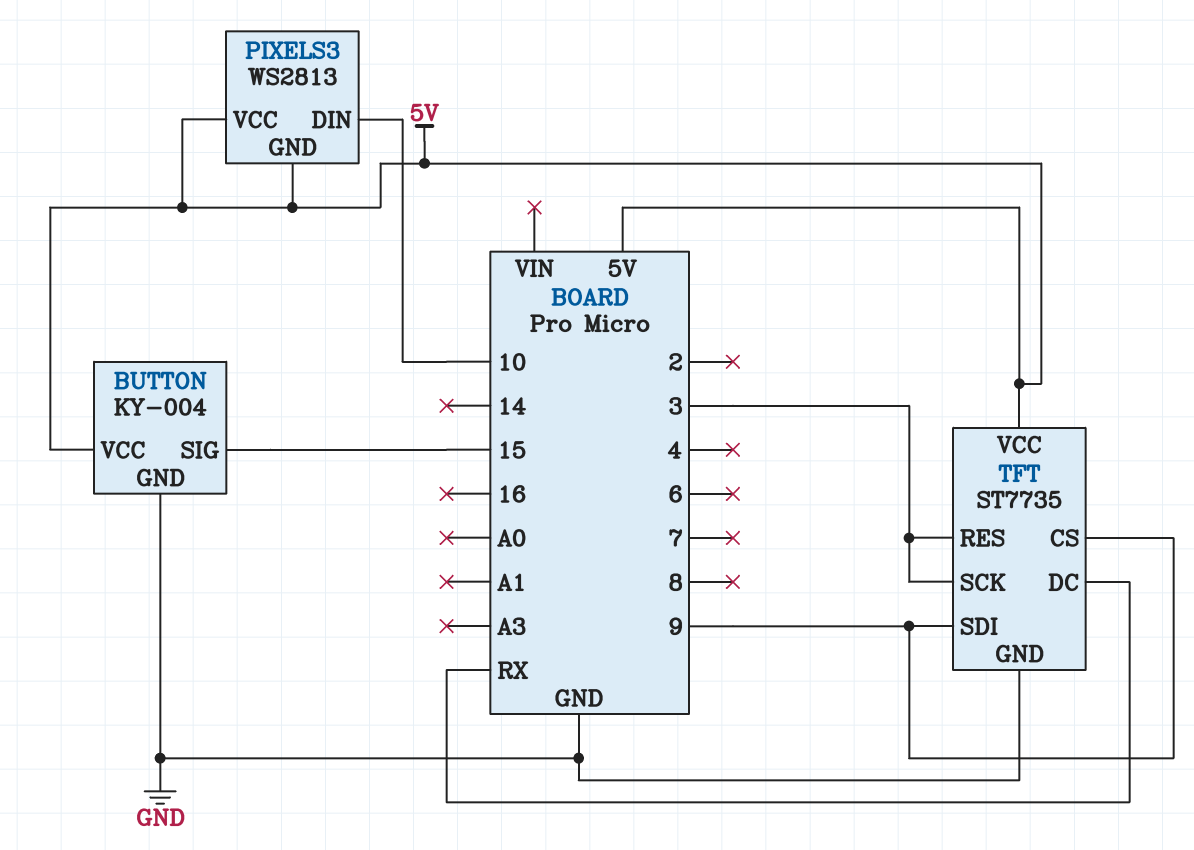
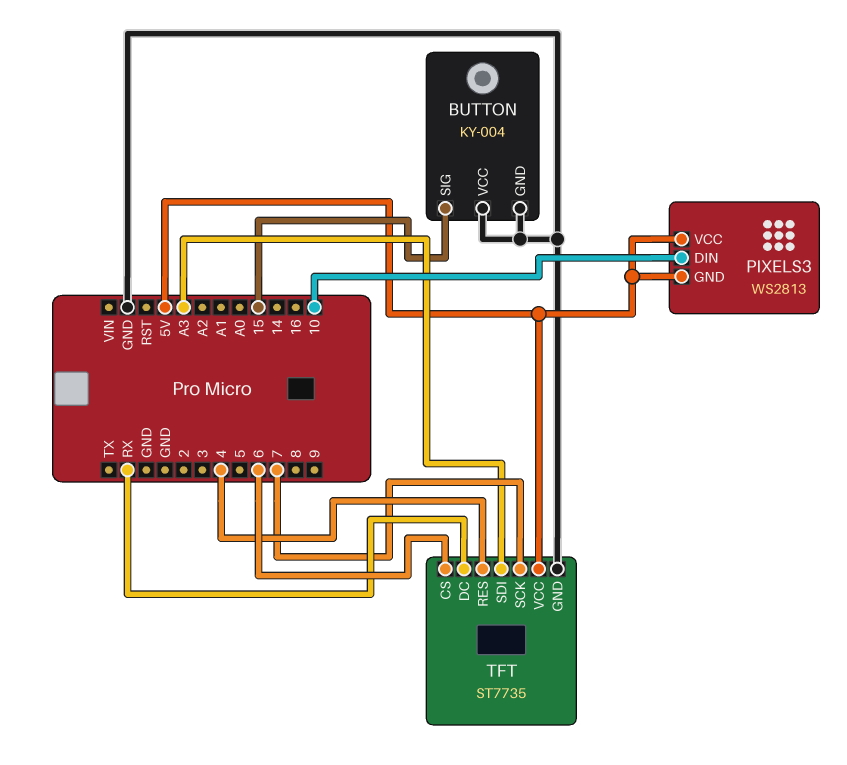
BUTTON pin VCC: 5V -> GND
TFT pin CS: 9 -> 6
TFT pin RES: 3 -> 4
TFT pin SCK: 3 -> 7
TFT pin SDI: 9 -> A3

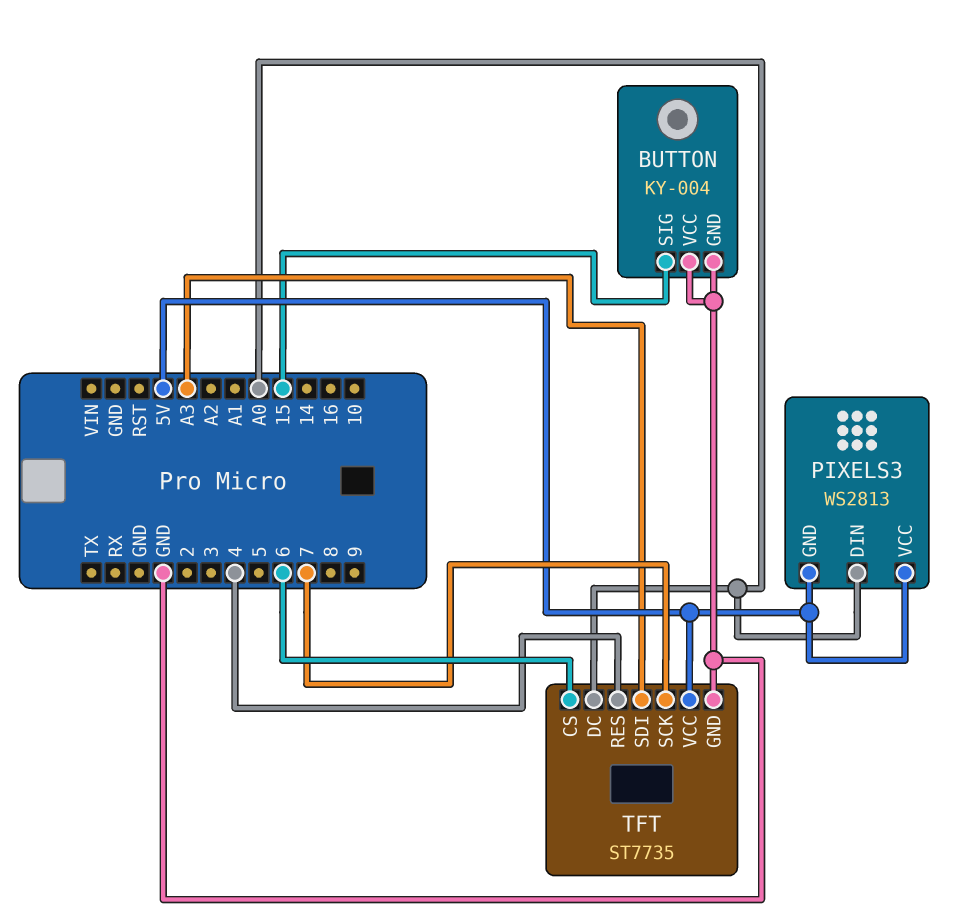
PIXELS3 pin DIN: 10 -> A0
TFT pin DC: RX -> A0

